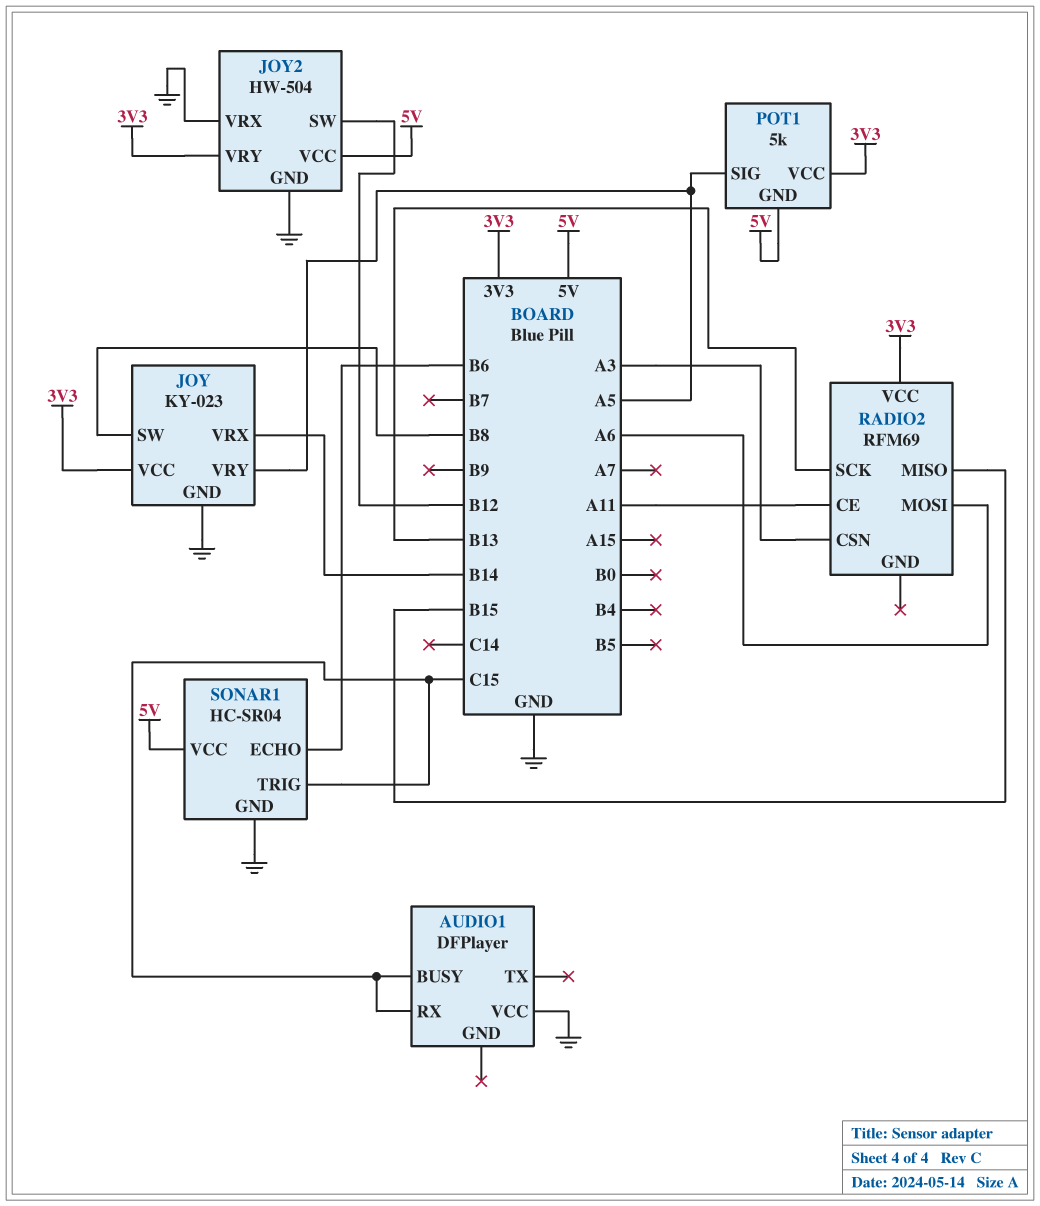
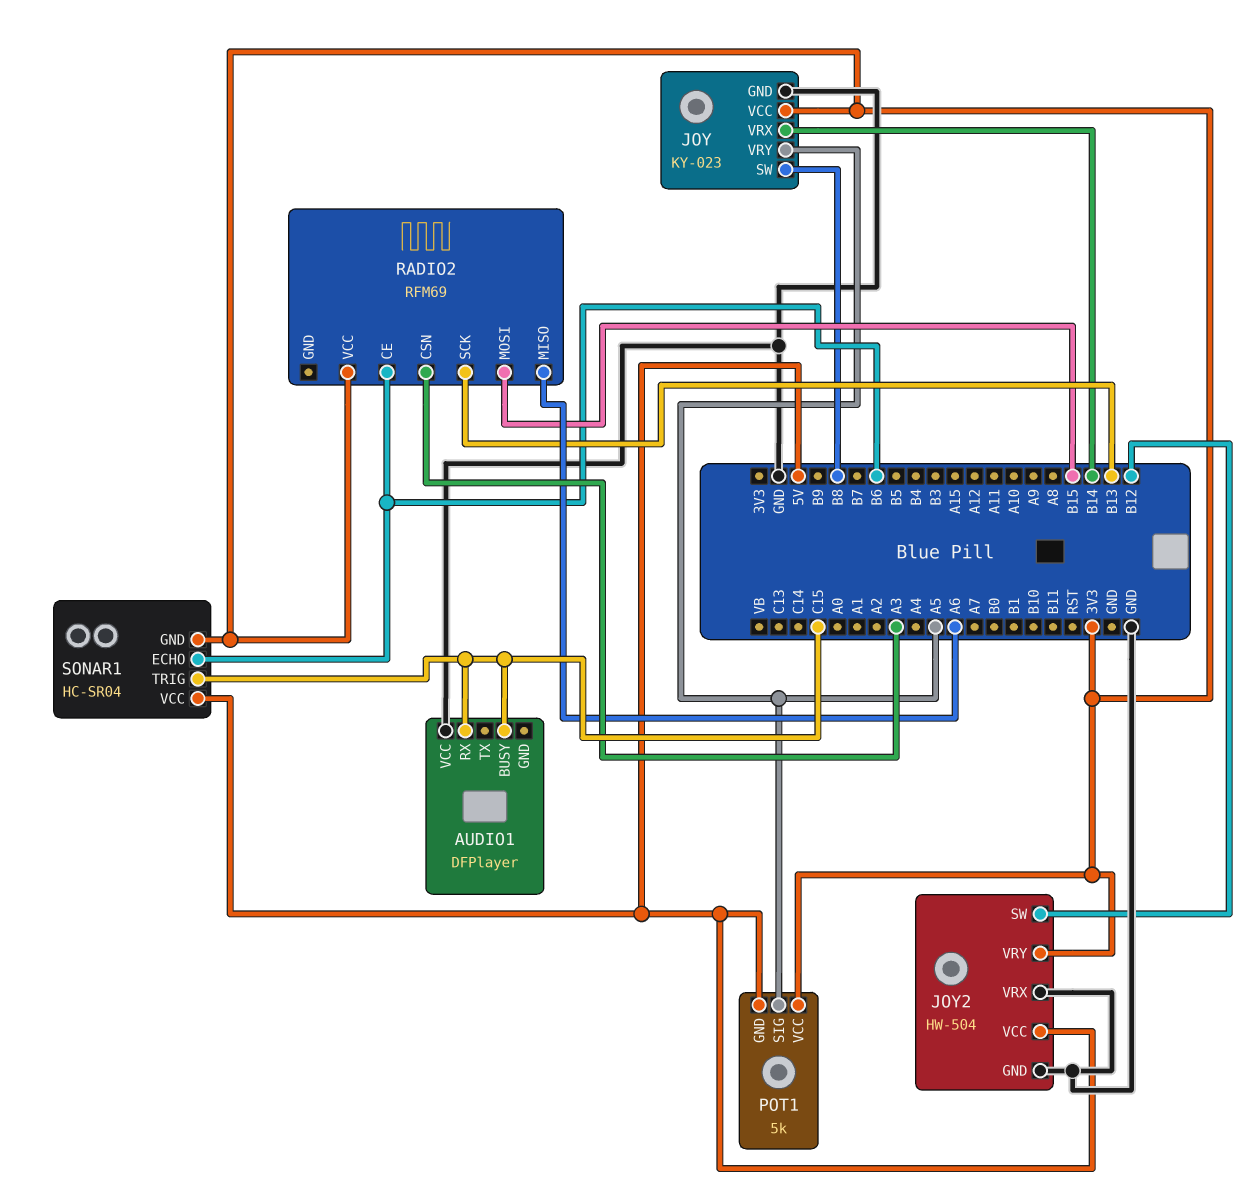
RADIO2 pin CE: A11 -> B6
RADIO2 pin MISO: B15 -> A6
RADIO2 pin MOSI: A6 -> B15
SONAR1 pin GND: GND -> 3V3

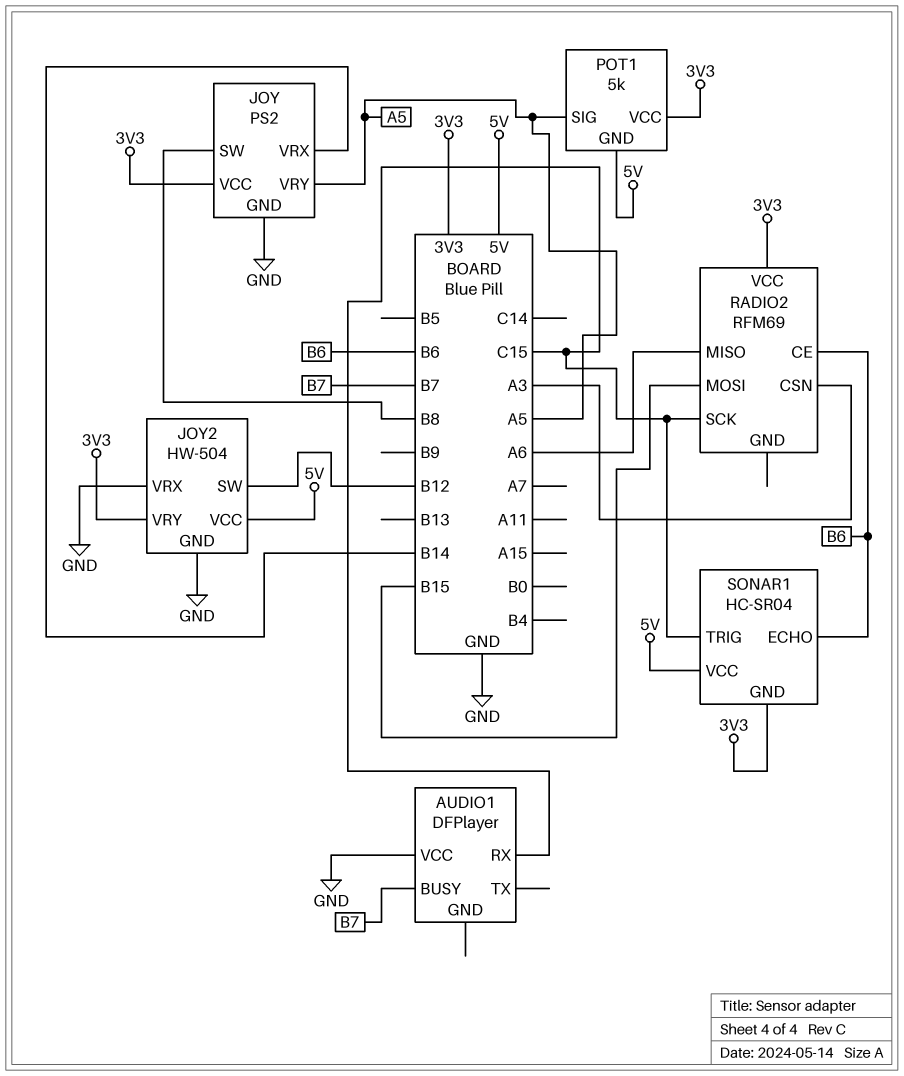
AUDIO1 pin BUSY: C15 -> B7
JOY: KY-023 -> PS2
RADIO2 pin SCK: B13 -> C15

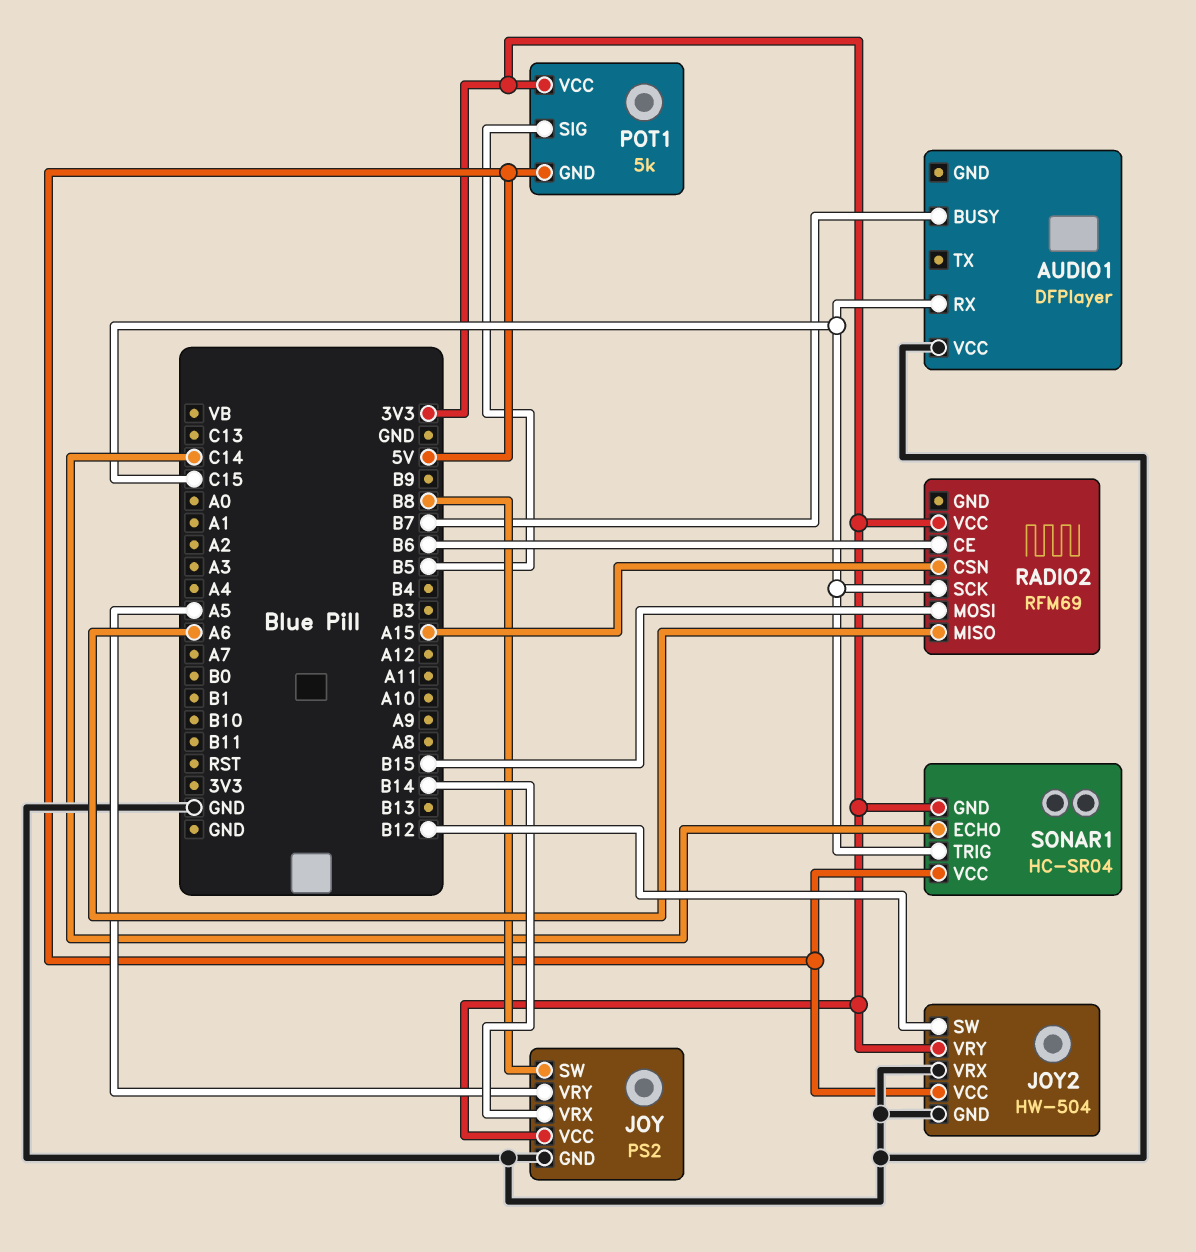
POT1 pin SIG: A5 -> B5
RADIO2 pin CSN: A3 -> A15
SONAR1 pin ECHO: B6 -> C14

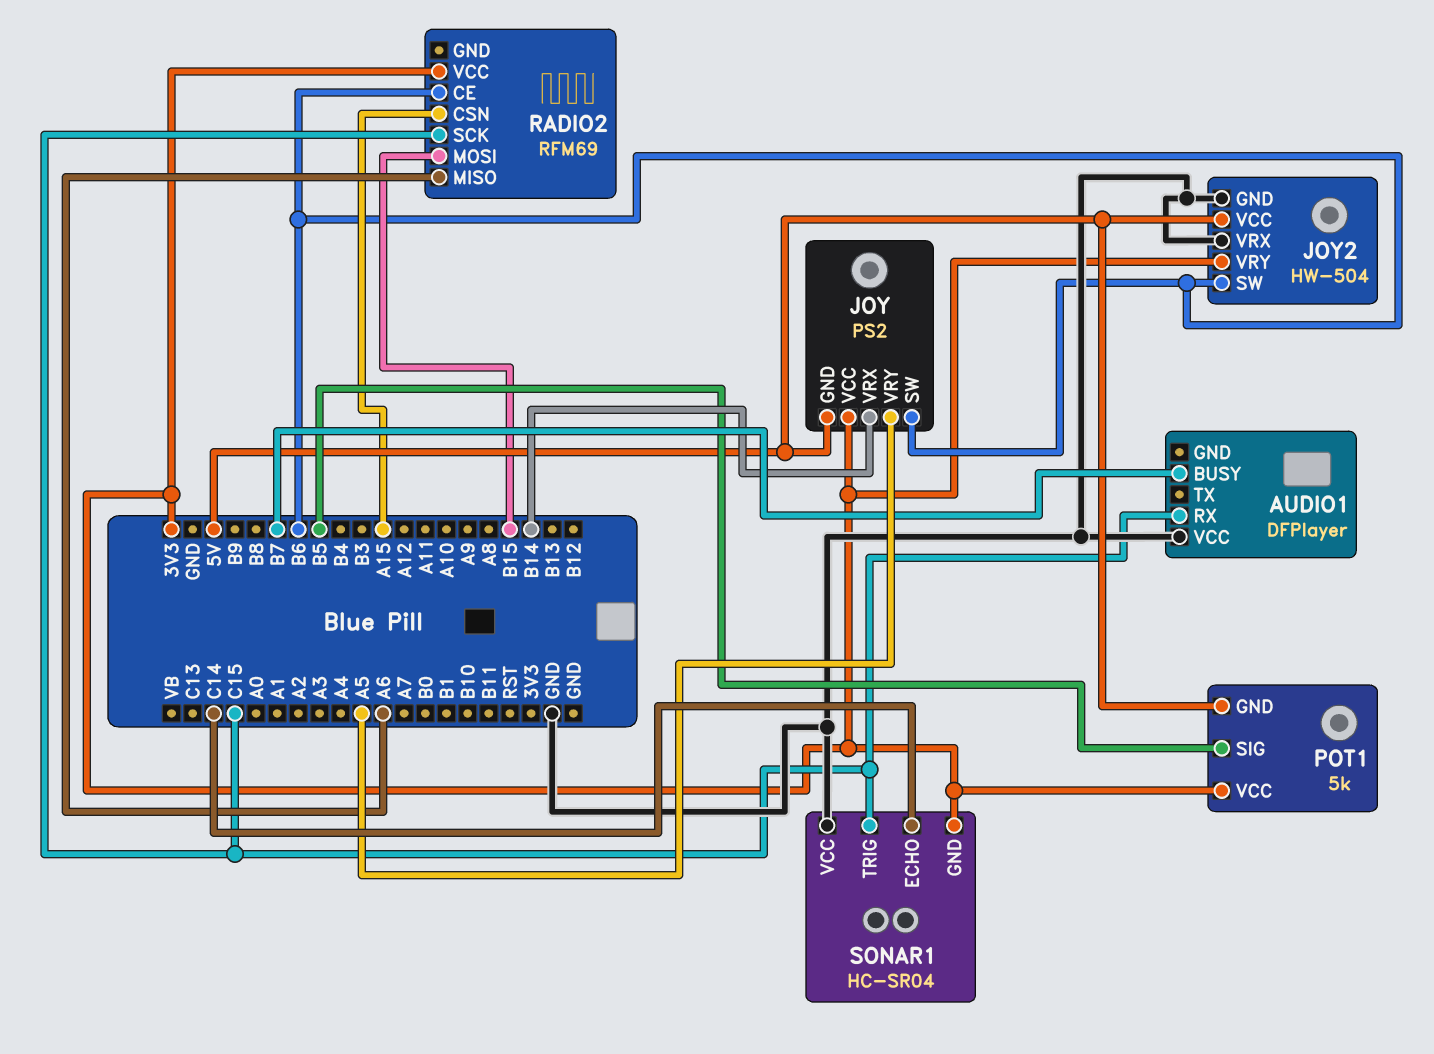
JOY pin GND: GND -> 5V
JOY pin SW: B8 -> B6
JOY2 pin SW: B12 -> B6
SONAR1 pin VCC: 5V -> GND

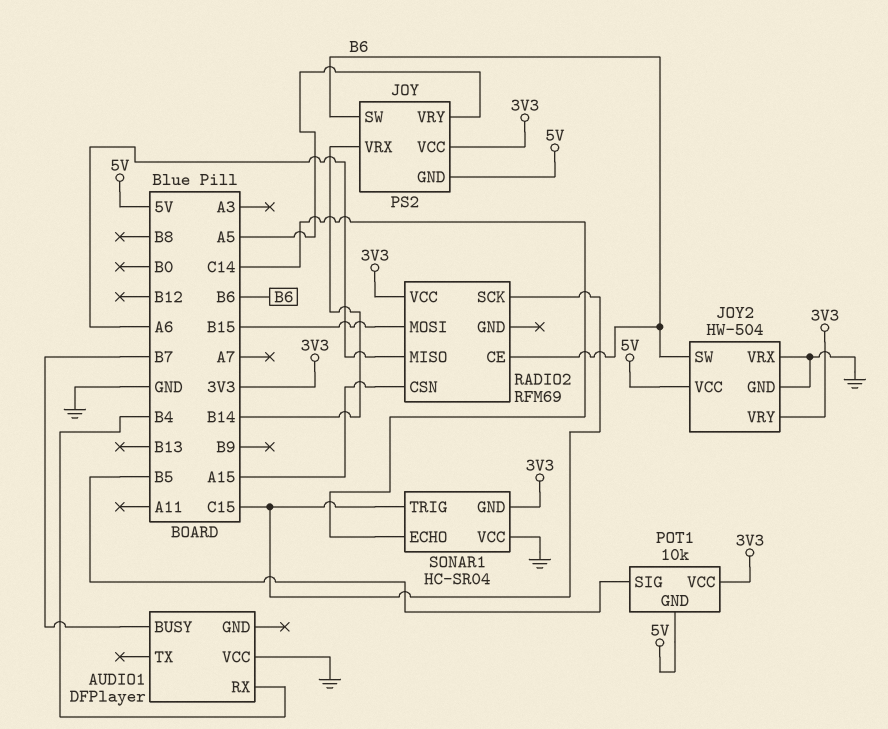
AUDIO1 pin RX: C15 -> B4
POT1: 5k -> 10k

